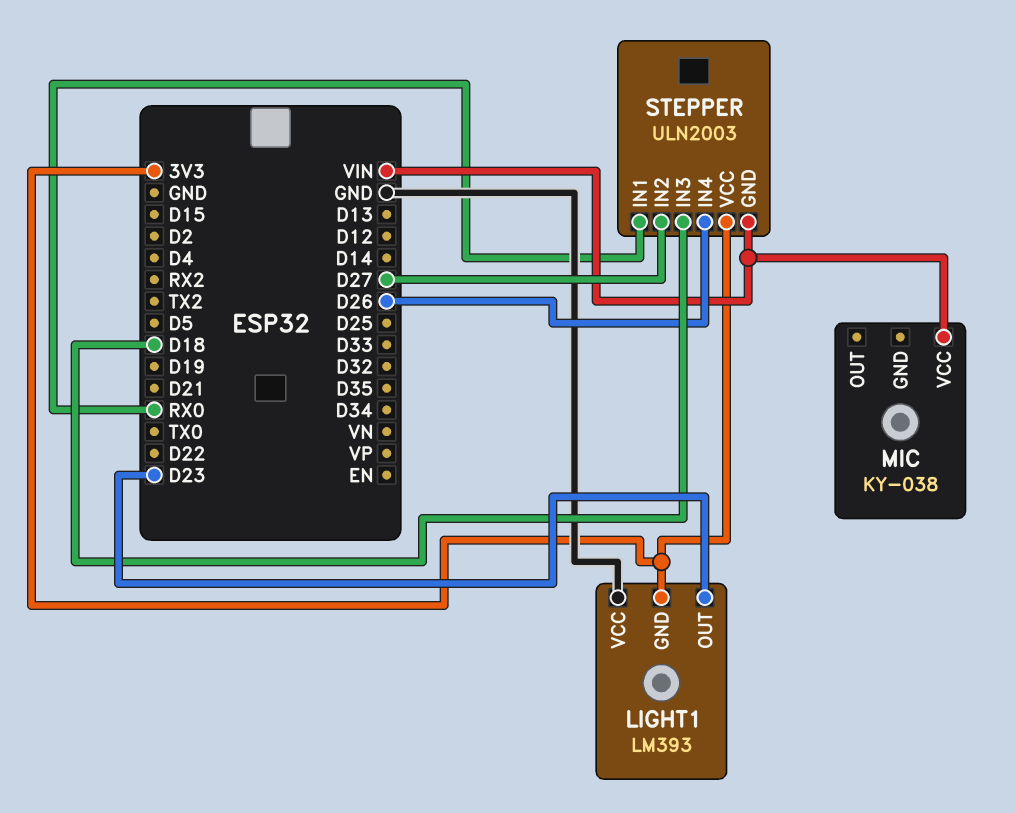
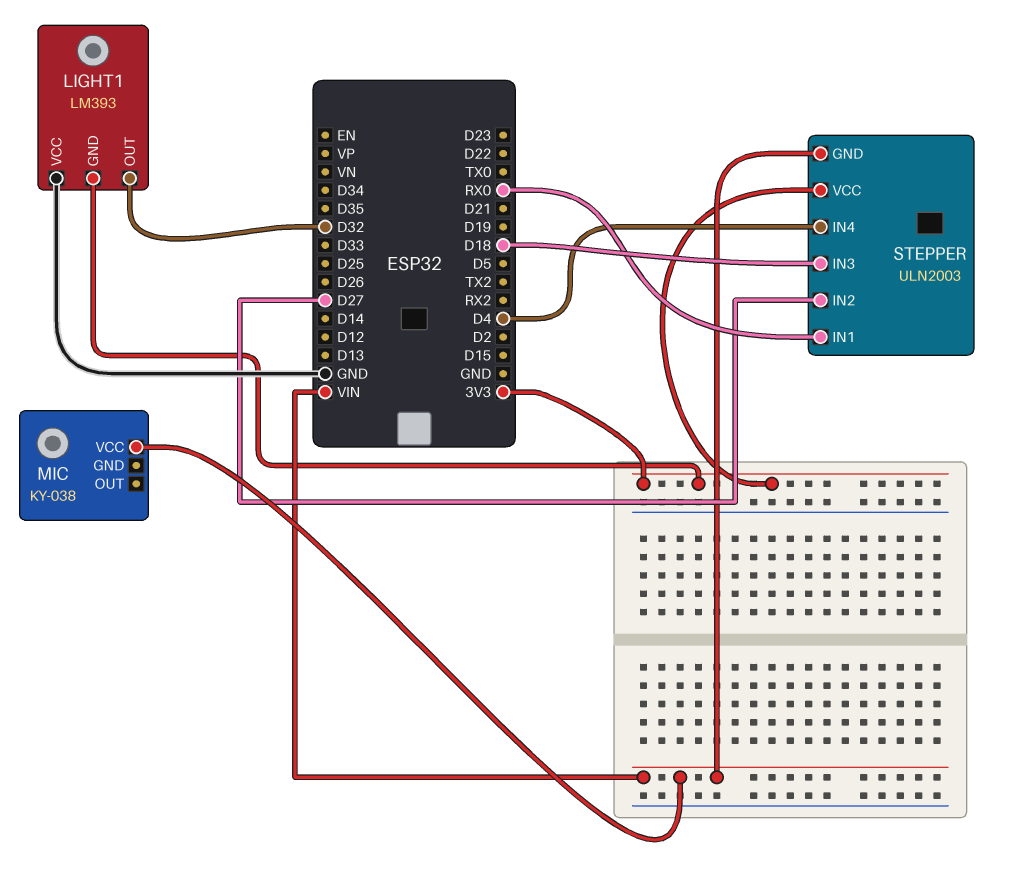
LIGHT1 pin OUT: D23 -> D32
STEPPER pin IN4: D26 -> D4

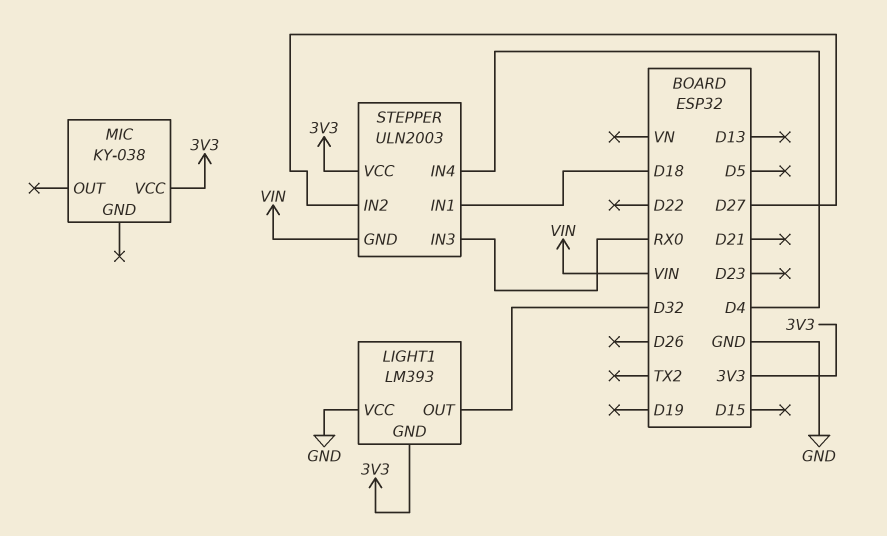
MIC pin VCC: VIN -> 3V3
STEPPER pin IN1: RX0 -> D18
STEPPER pin IN3: D18 -> RX0

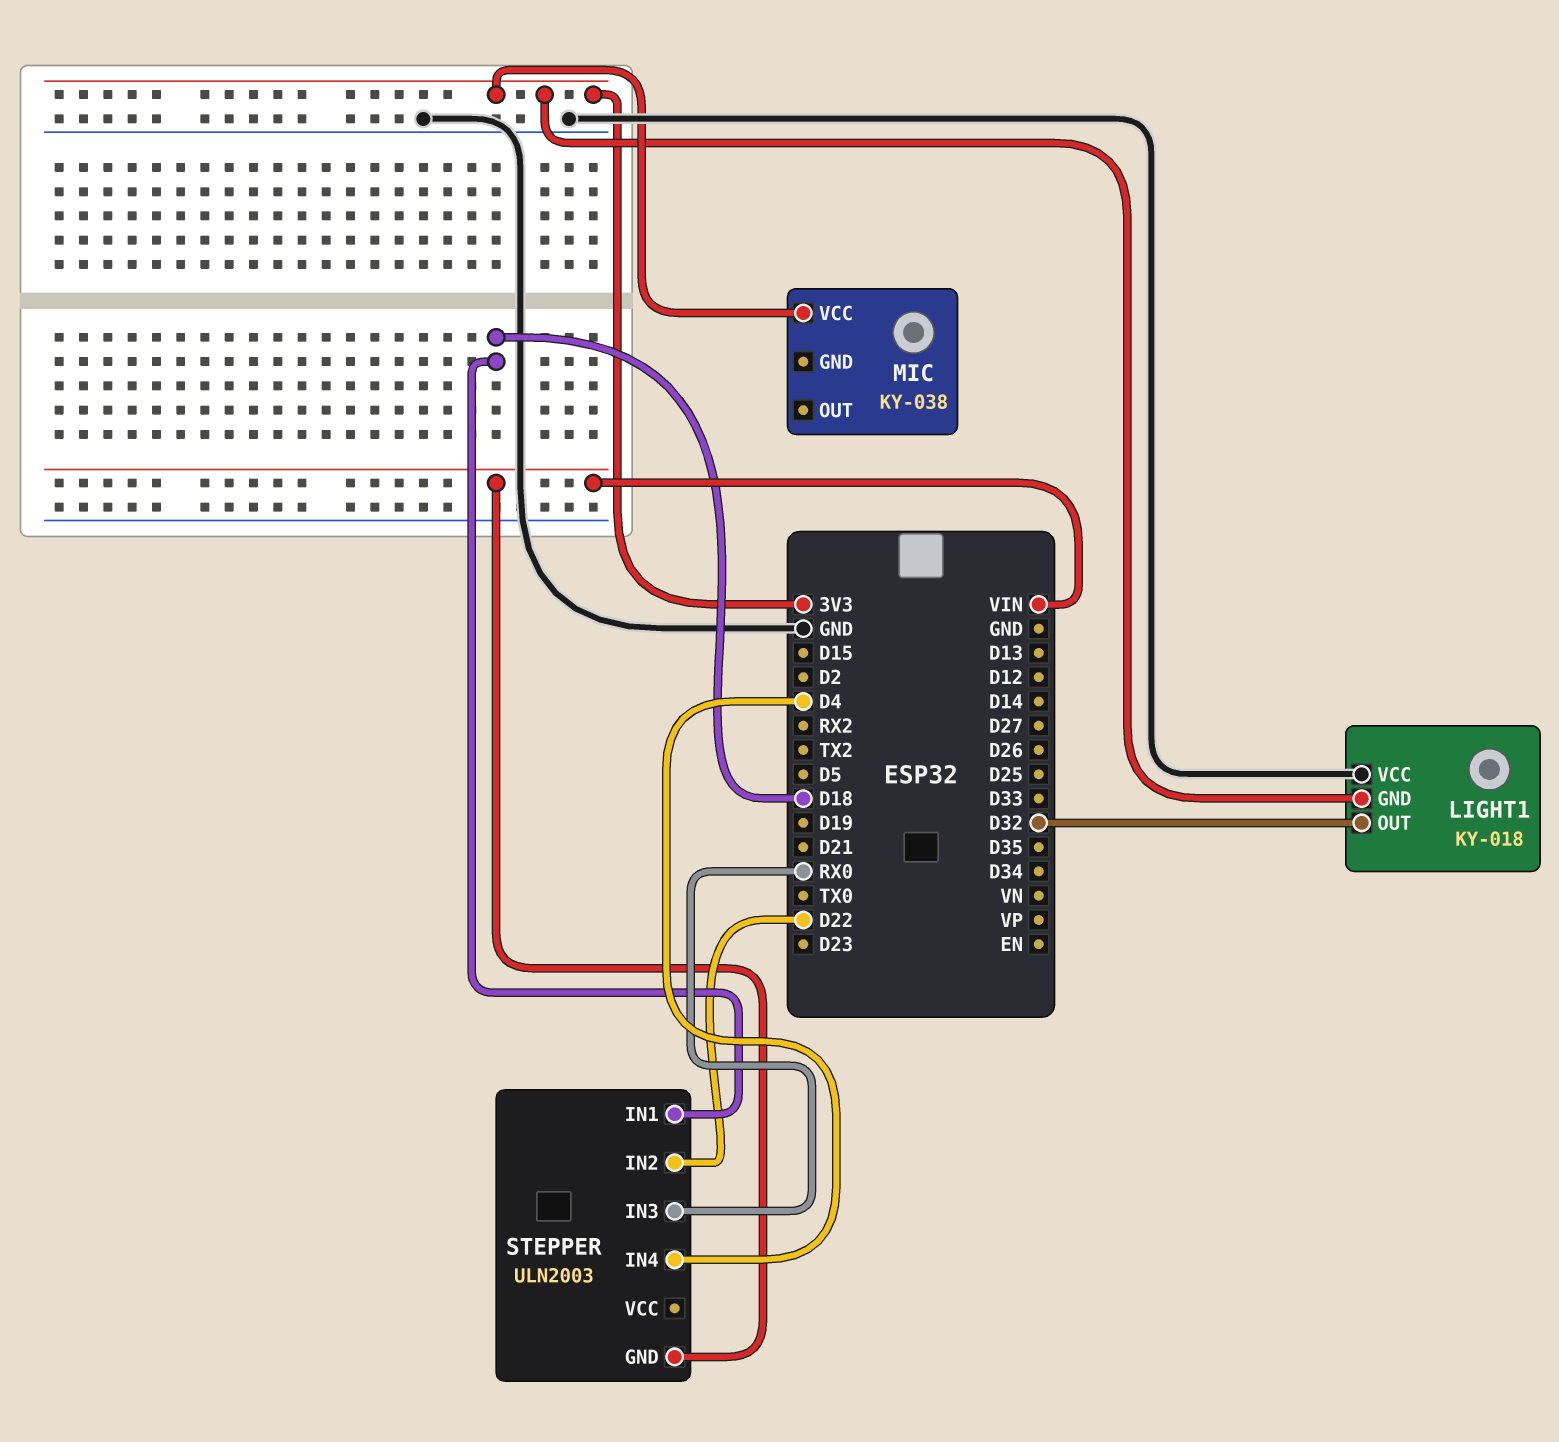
LIGHT1: LM393 -> KY-018
STEPPER pin IN2: D27 -> D22
STEPPER pin VCC: 3V3 -> none

